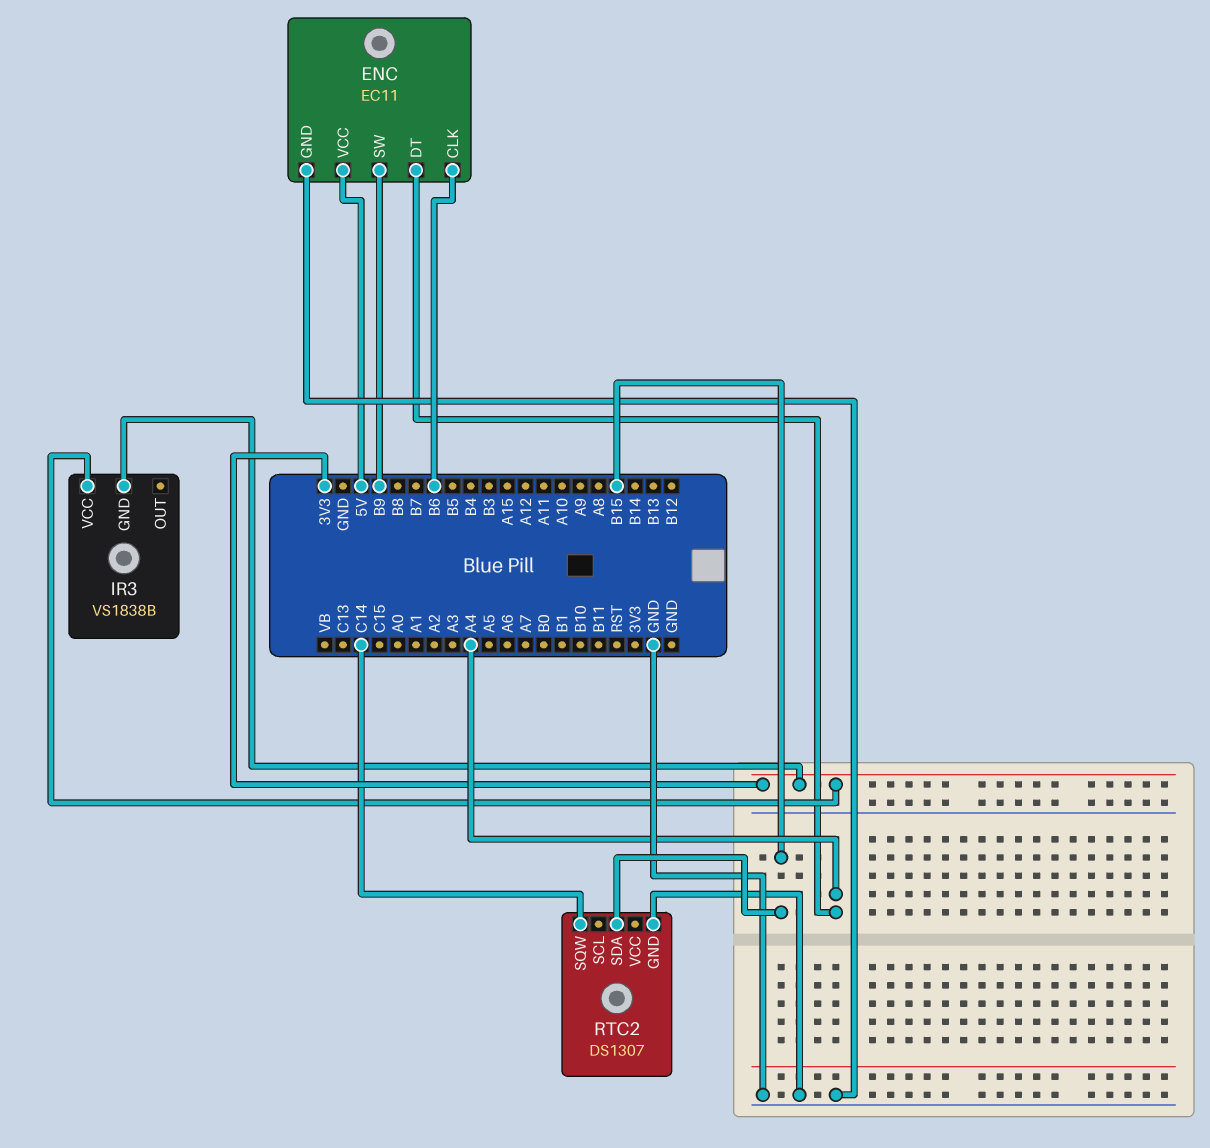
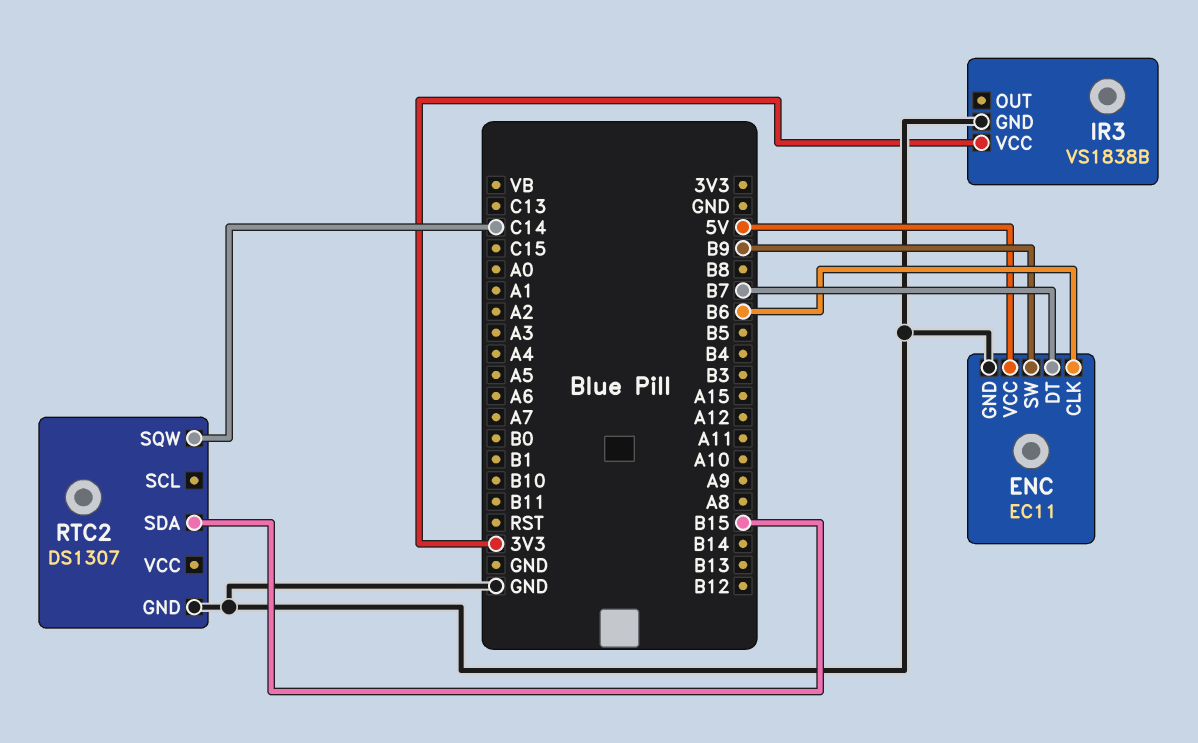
ENC pin DT: A4 -> B7
IR3 pin GND: 3V3 -> GND

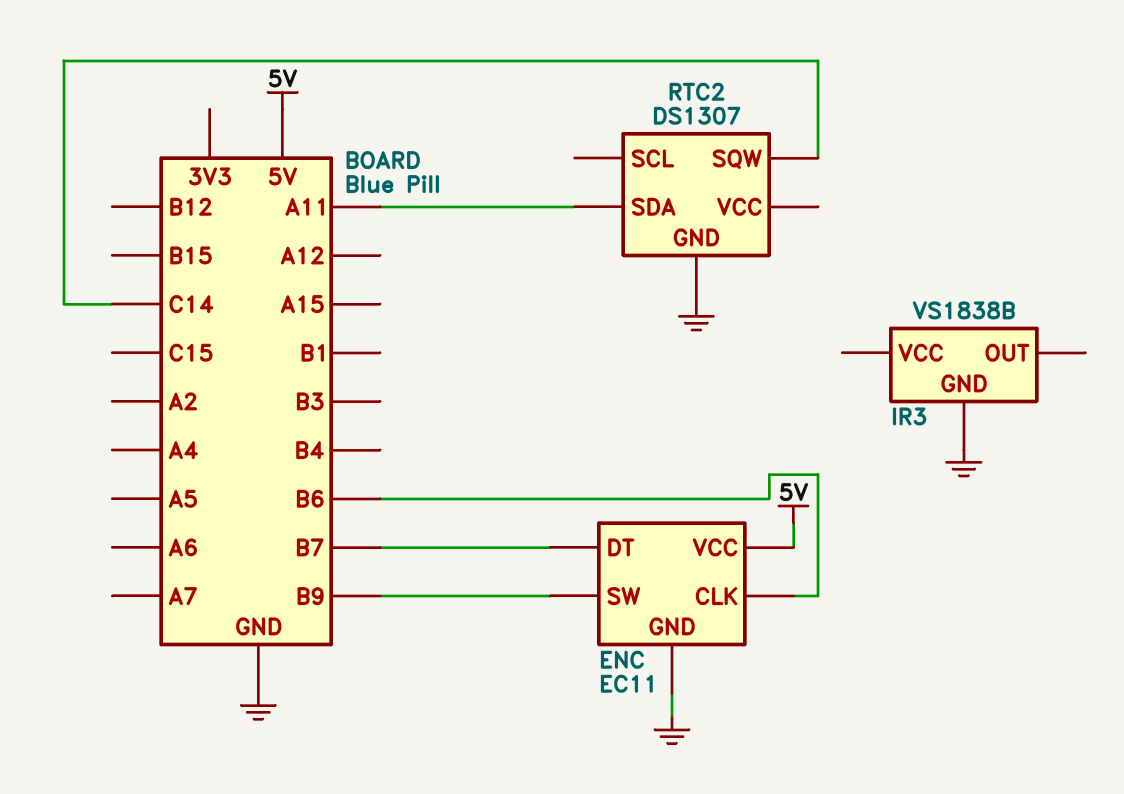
IR3 pin VCC: 3V3 -> none
RTC2 pin SDA: B15 -> A11

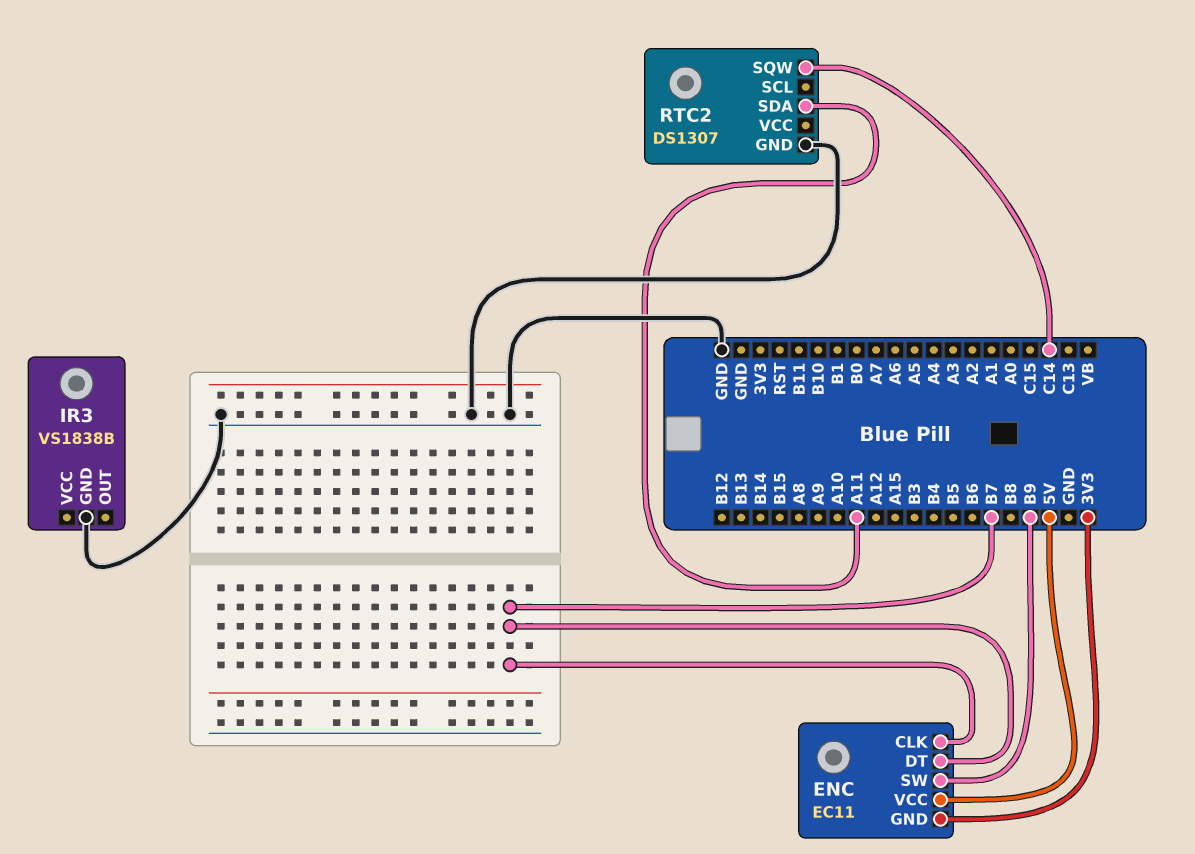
ENC pin CLK: B6 -> B7
ENC pin GND: GND -> 3V3

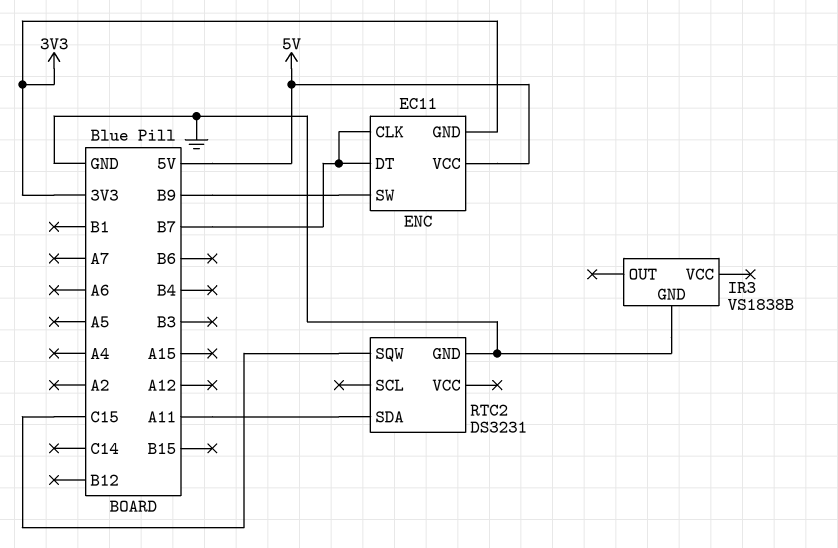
RTC2: DS1307 -> DS3231
RTC2 pin SQW: C14 -> C15

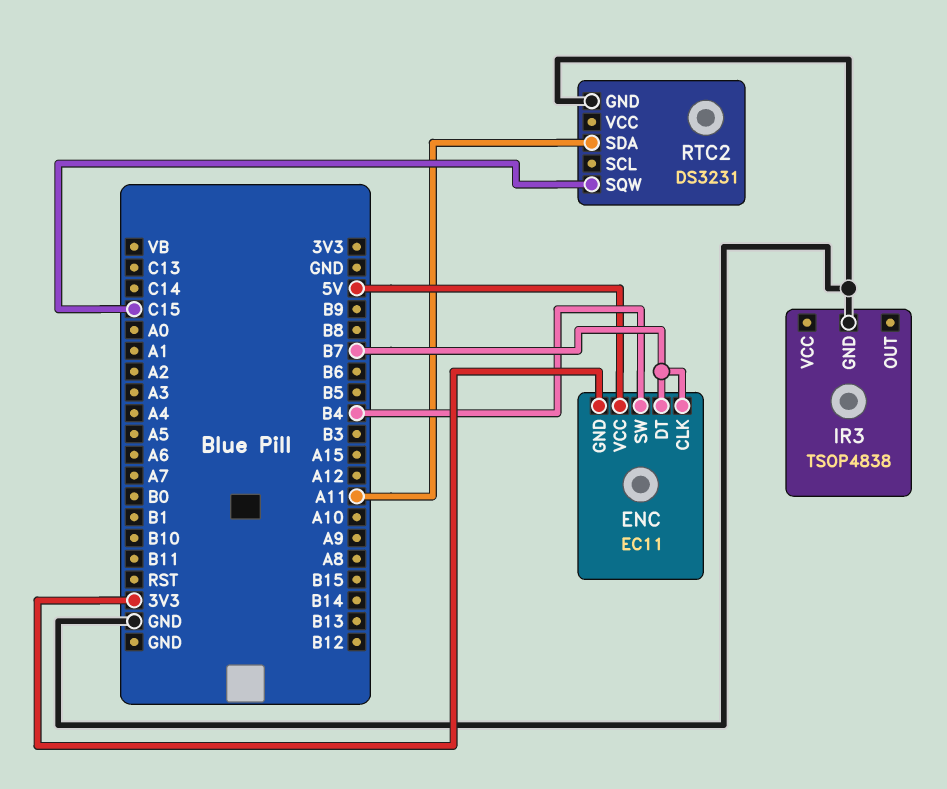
ENC pin SW: B9 -> B4
IR3: VS1838B -> TSOP4838

